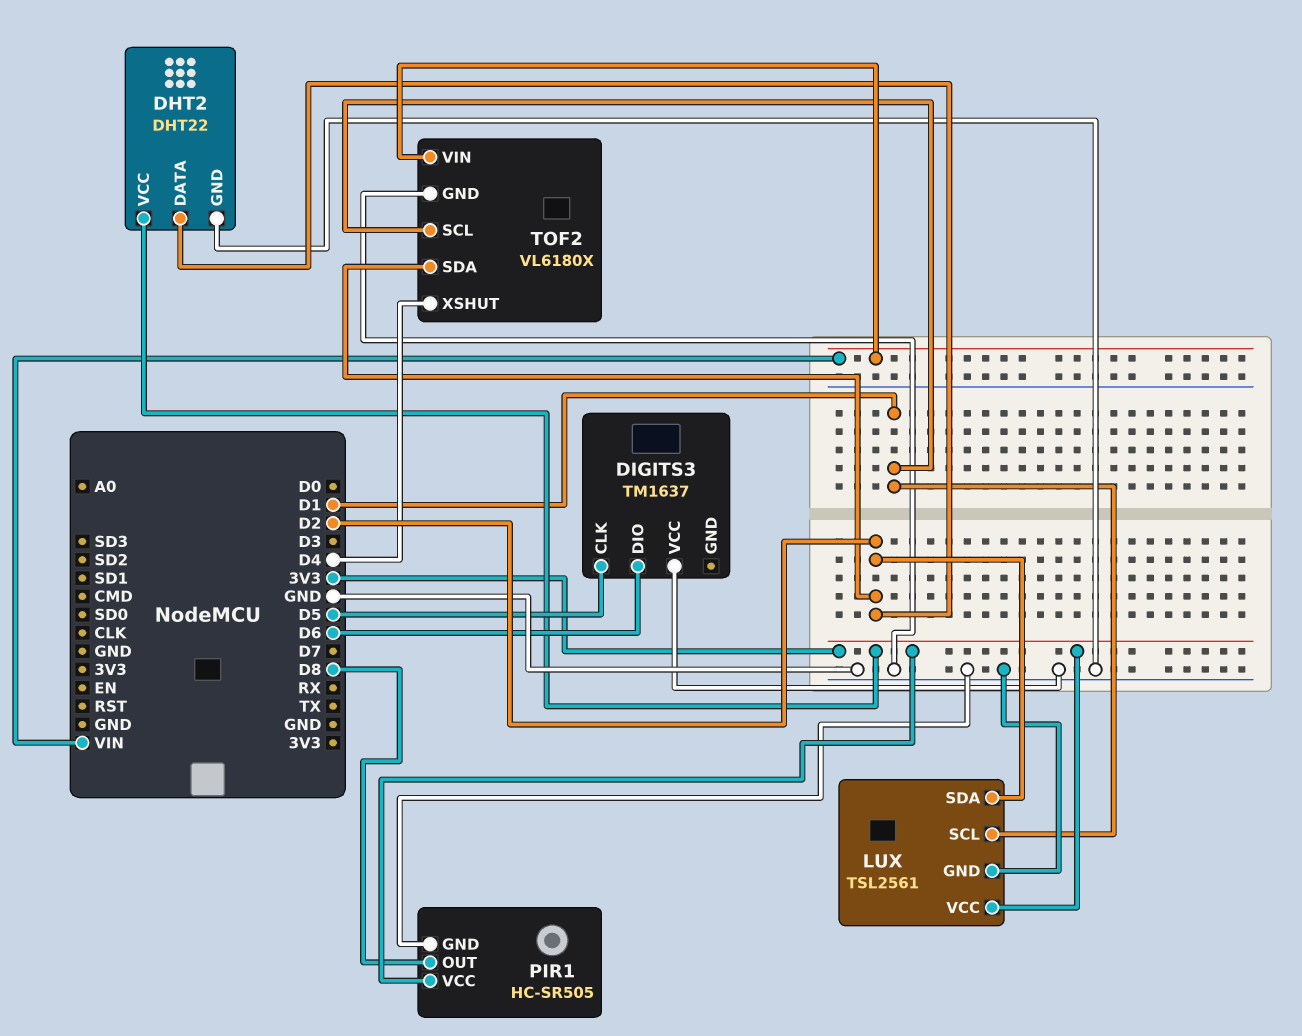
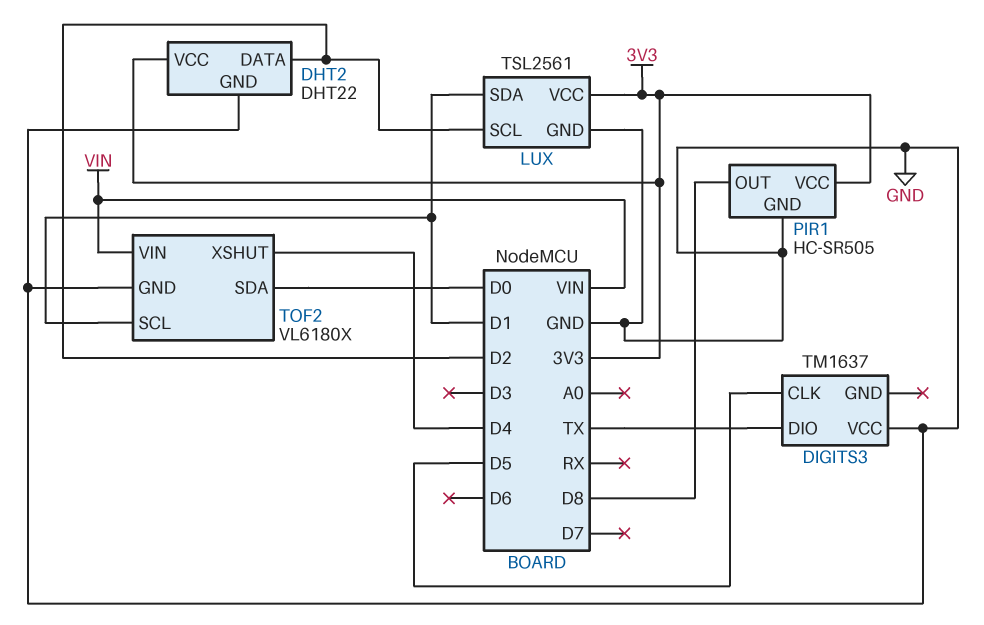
DIGITS3 pin DIO: D6 -> TX
LUX pin SCL: D1 -> D2
LUX pin SDA: D2 -> D1
TOF2 pin SDA: D2 -> D0

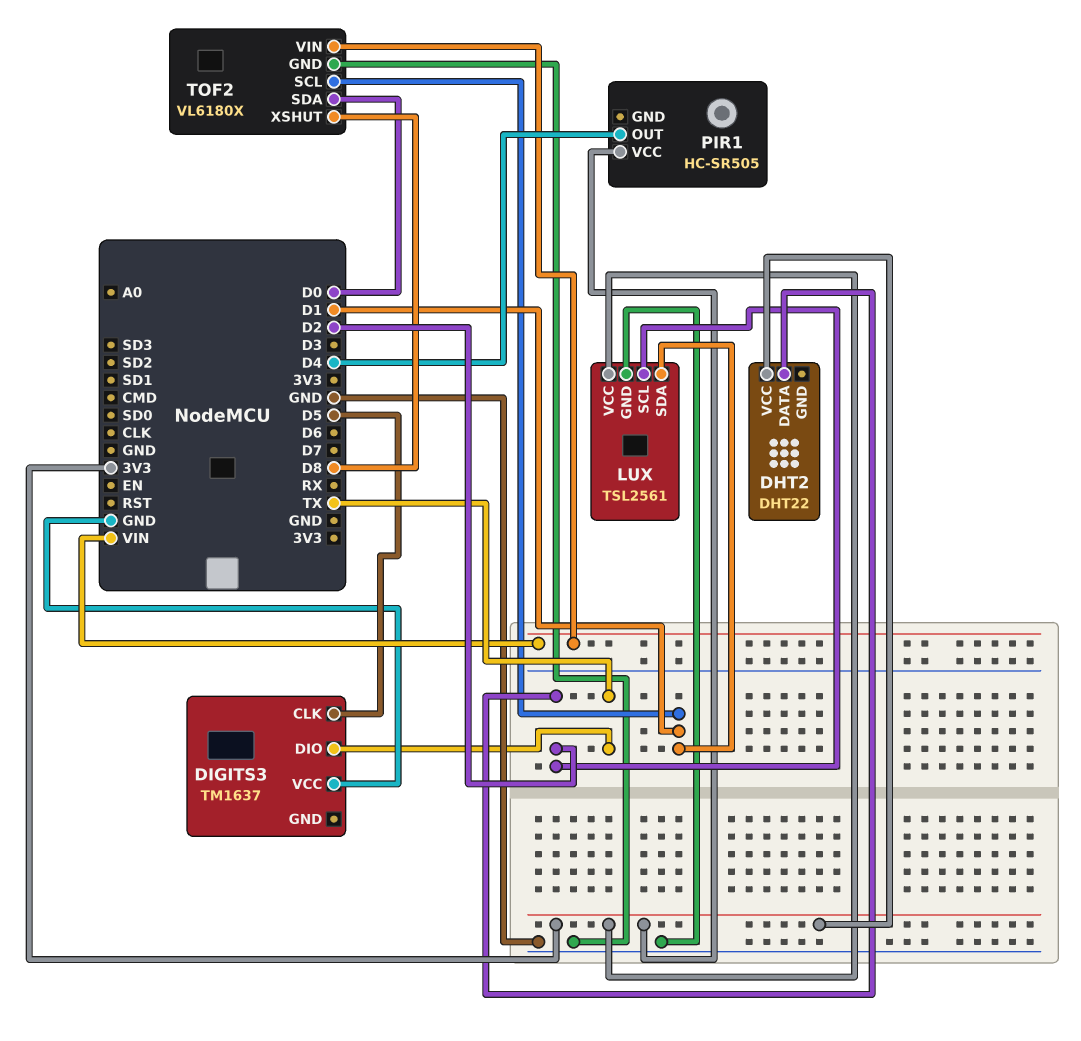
DHT2 pin GND: GND -> none
PIR1 pin GND: GND -> none
PIR1 pin OUT: D8 -> D4
TOF2 pin XSHUT: D4 -> D8

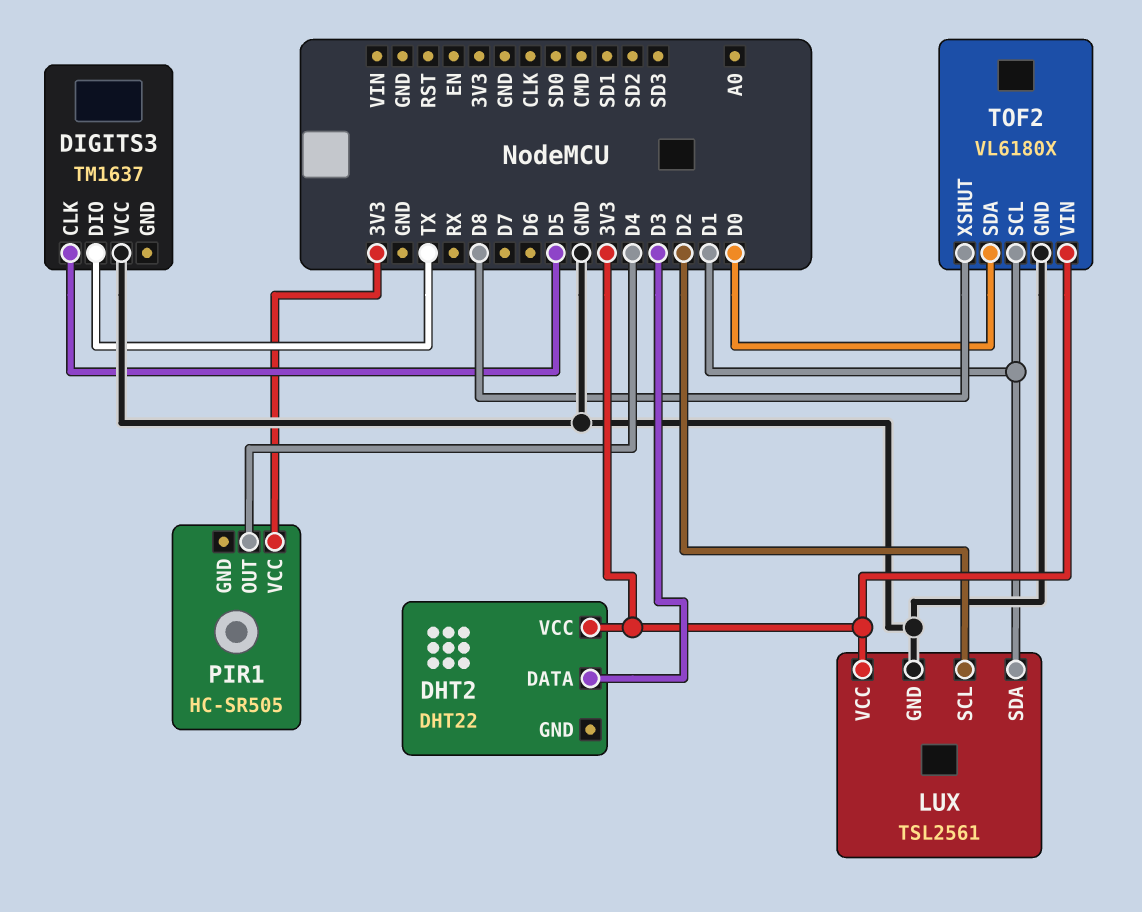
DHT2 pin DATA: D2 -> D3
TOF2 pin VIN: VIN -> 3V3

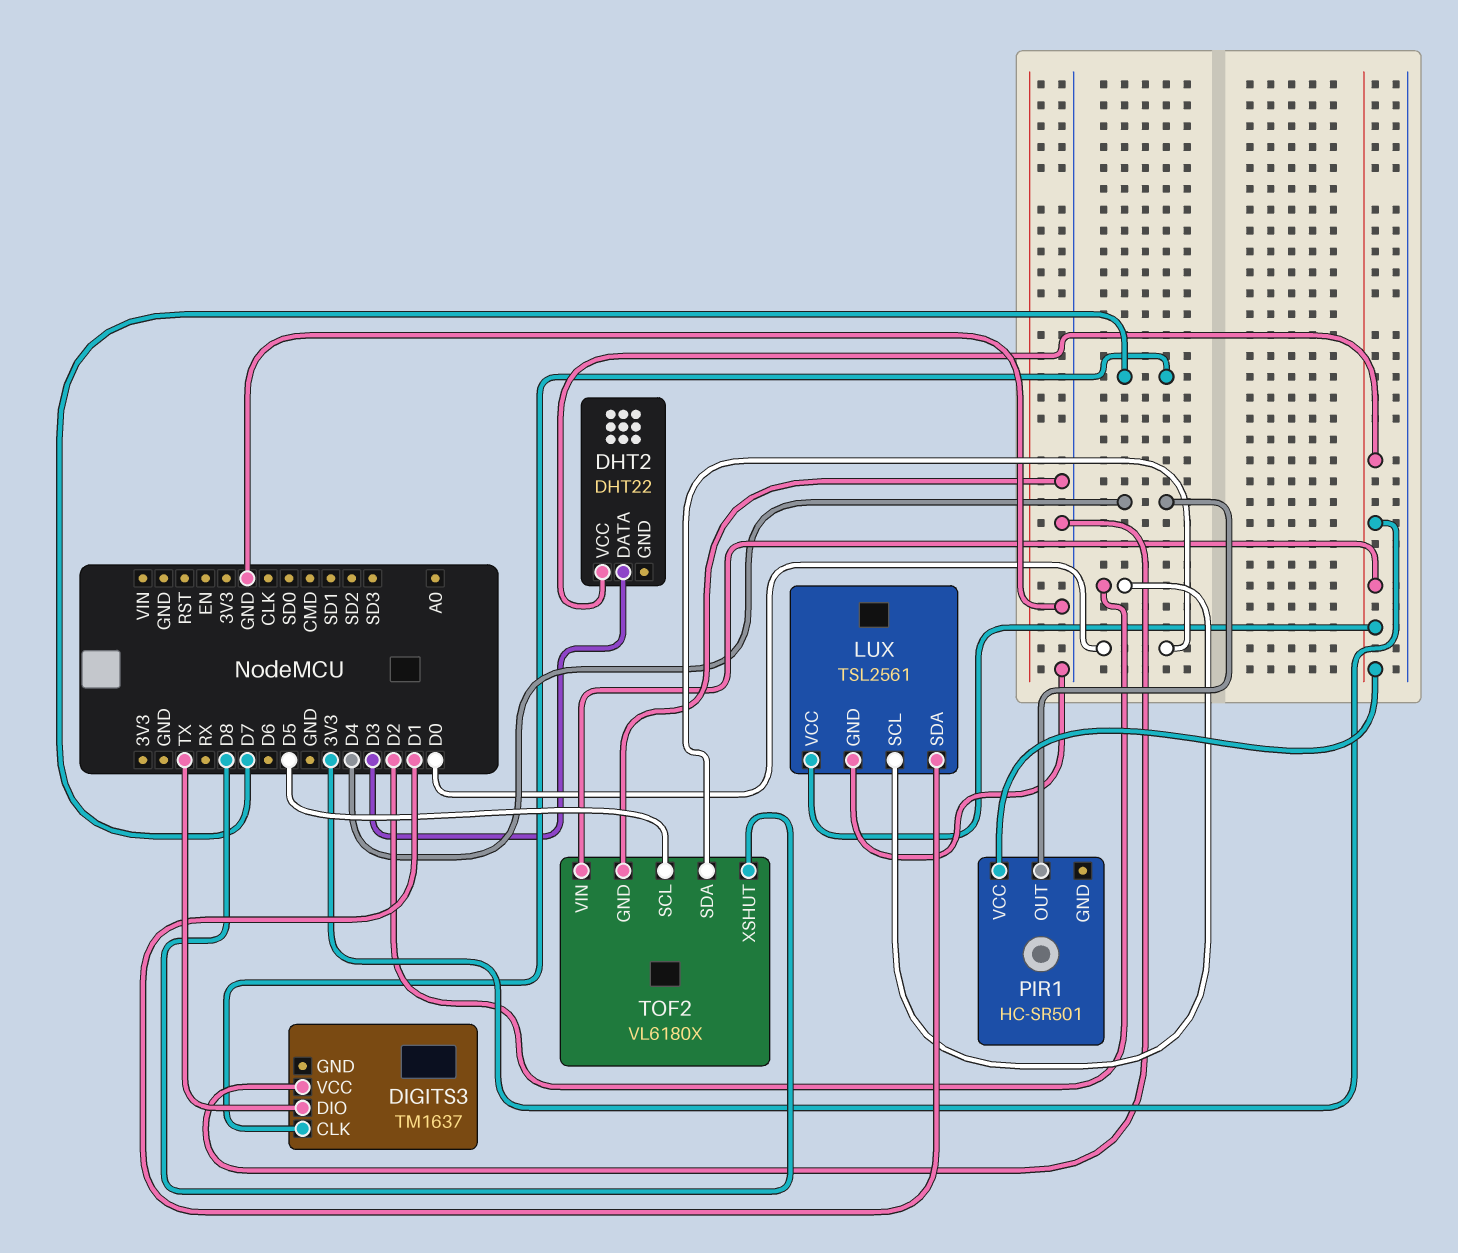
DIGITS3 pin CLK: D5 -> D7
PIR1: HC-SR505 -> HC-SR501
TOF2 pin SCL: D1 -> D5

